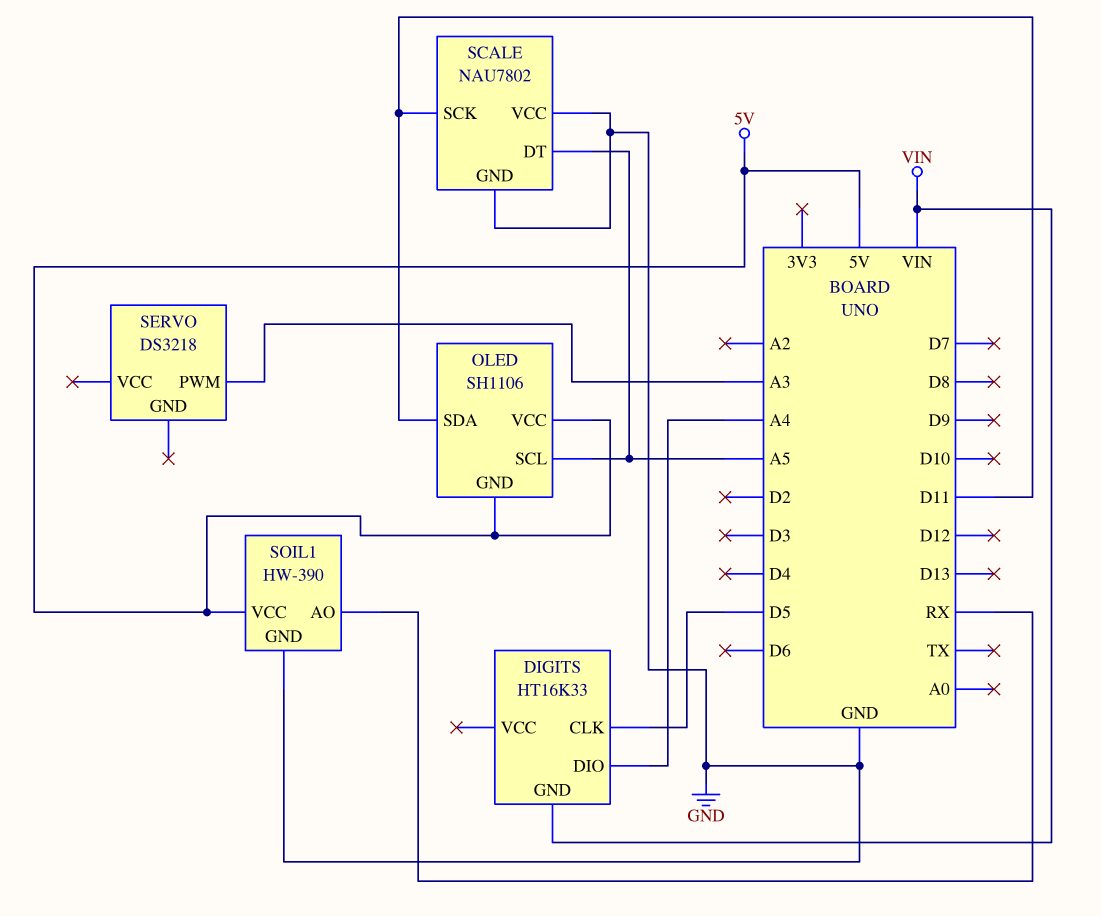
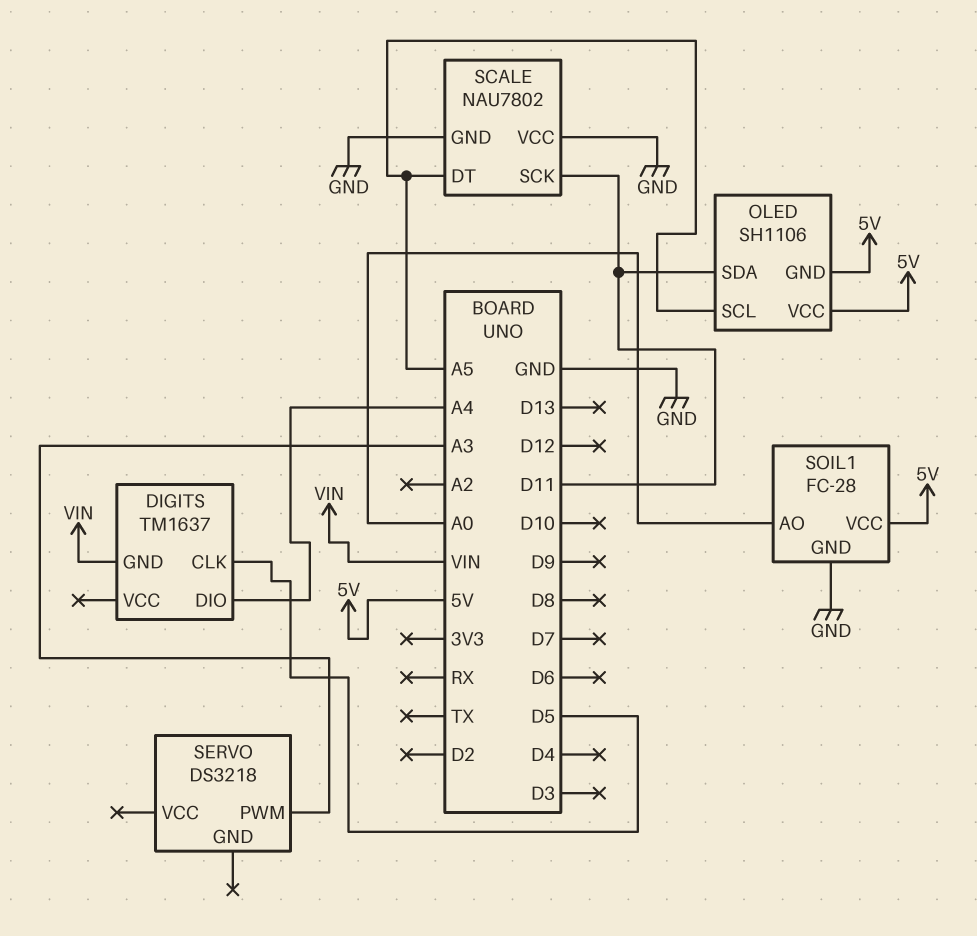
DIGITS: HT16K33 -> TM1637
SOIL1: HW-390 -> FC-28
SOIL1 pin AO: RX -> A0

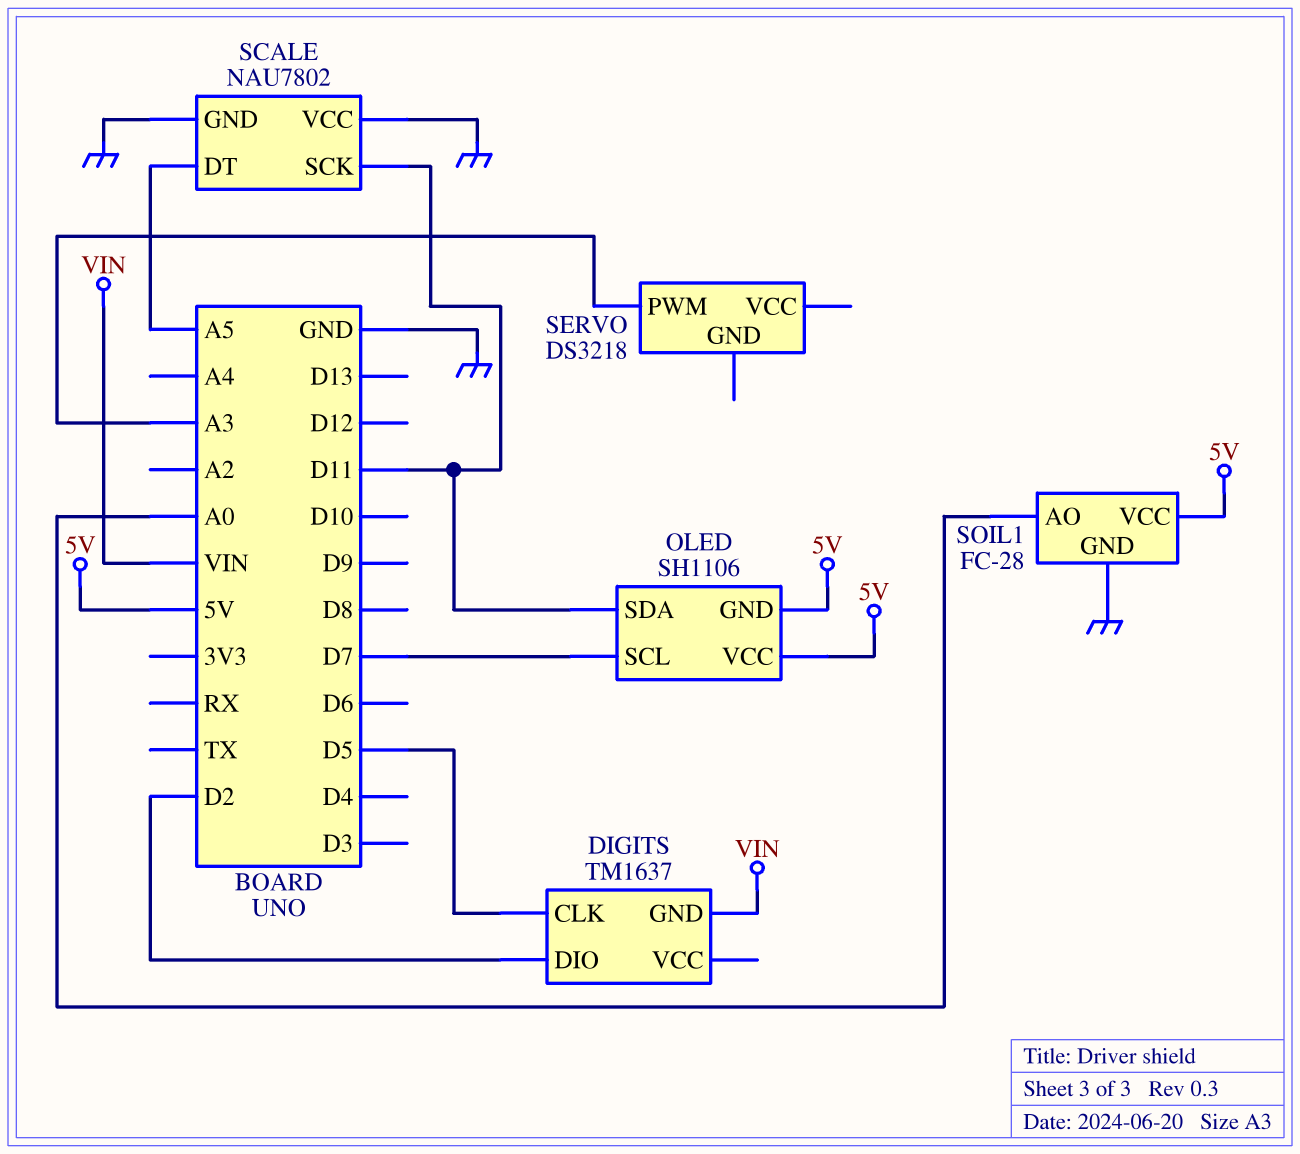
DIGITS pin DIO: A4 -> D2
OLED pin SCL: A5 -> D7

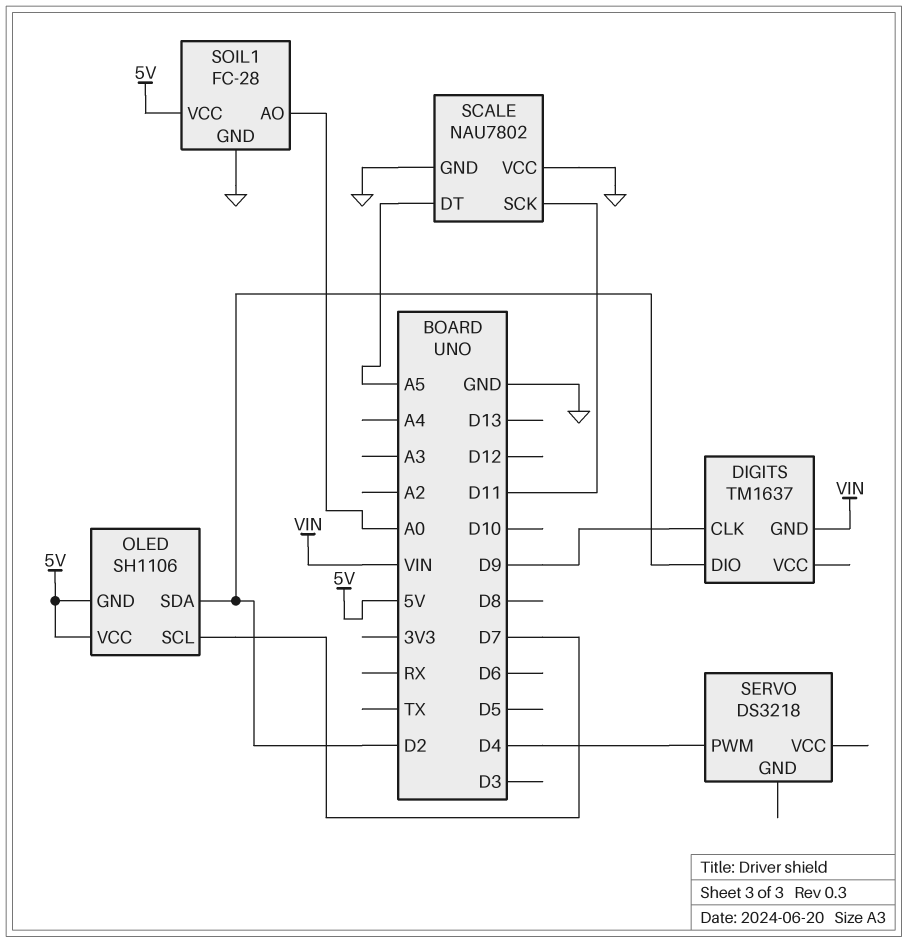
DIGITS pin CLK: D5 -> D9
OLED pin SDA: D11 -> D2
SERVO pin PWM: A3 -> D4

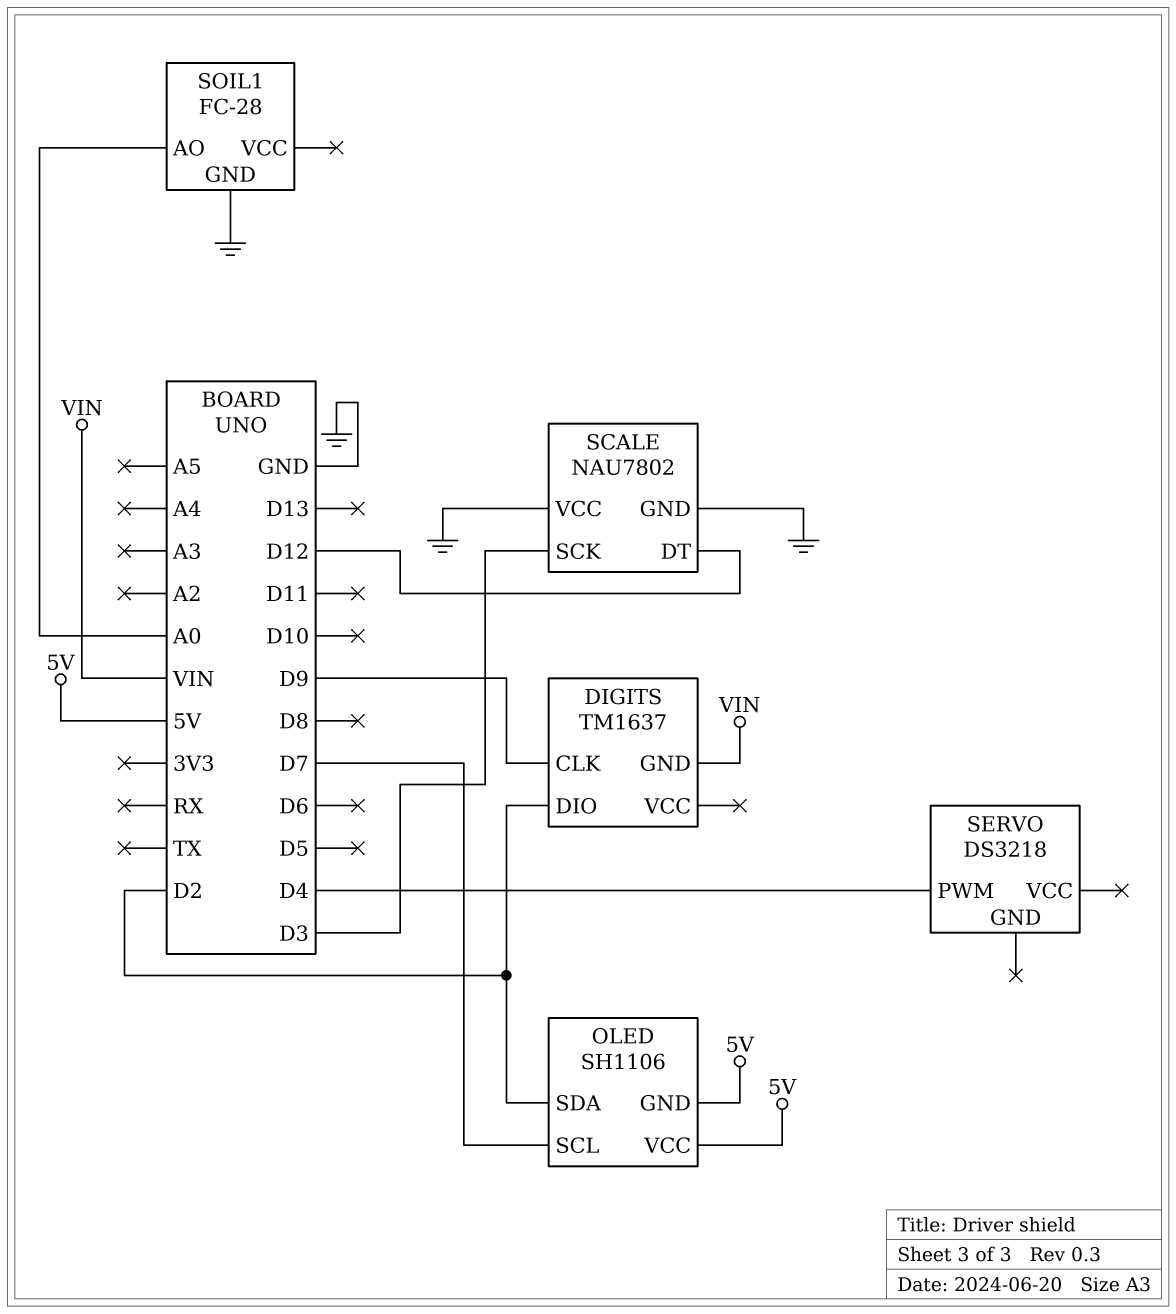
SCALE pin DT: A5 -> D12
SCALE pin SCK: D11 -> D3
SOIL1 pin VCC: 5V -> none

